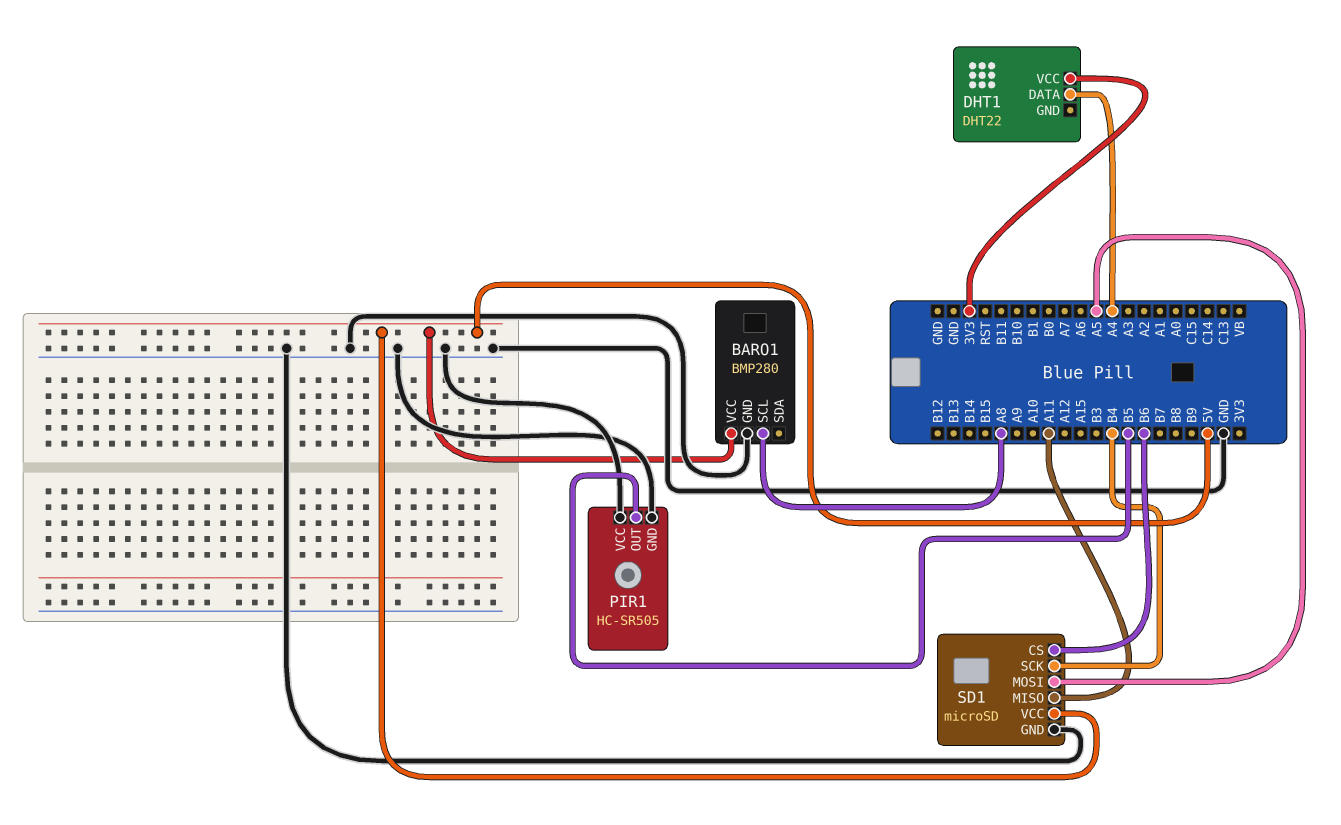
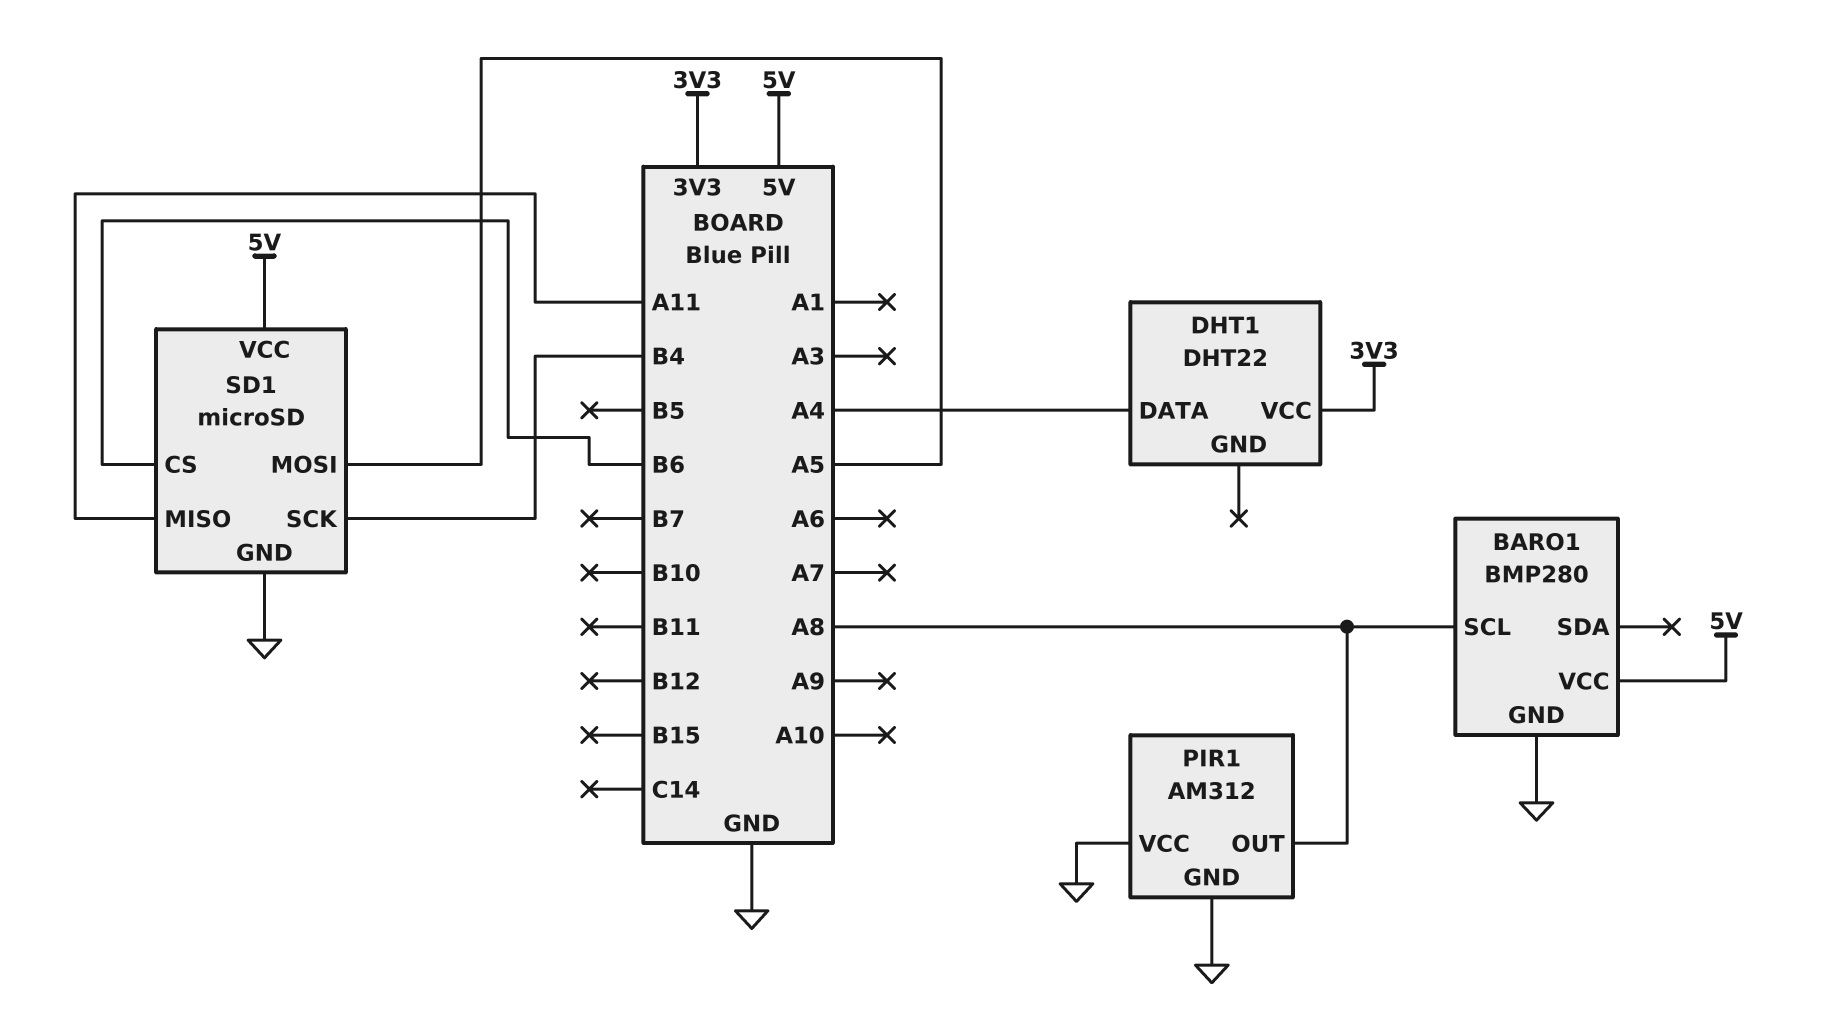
PIR1: HC-SR505 -> AM312
PIR1 pin OUT: B5 -> A8

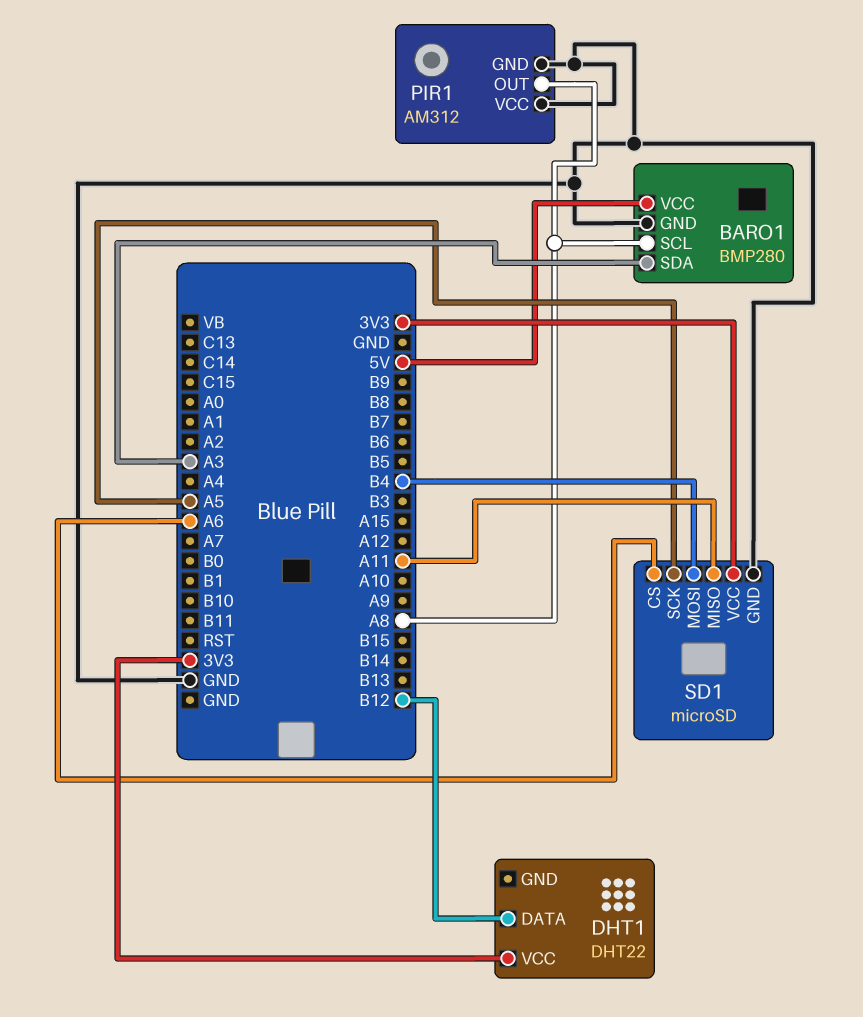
BARO1 pin SDA: none -> A3
DHT1 pin DATA: A4 -> B12
SD1 pin CS: B6 -> A6
SD1 pin MOSI: A5 -> B4
SD1 pin SCK: B4 -> A5
SD1 pin VCC: 5V -> 3V3

